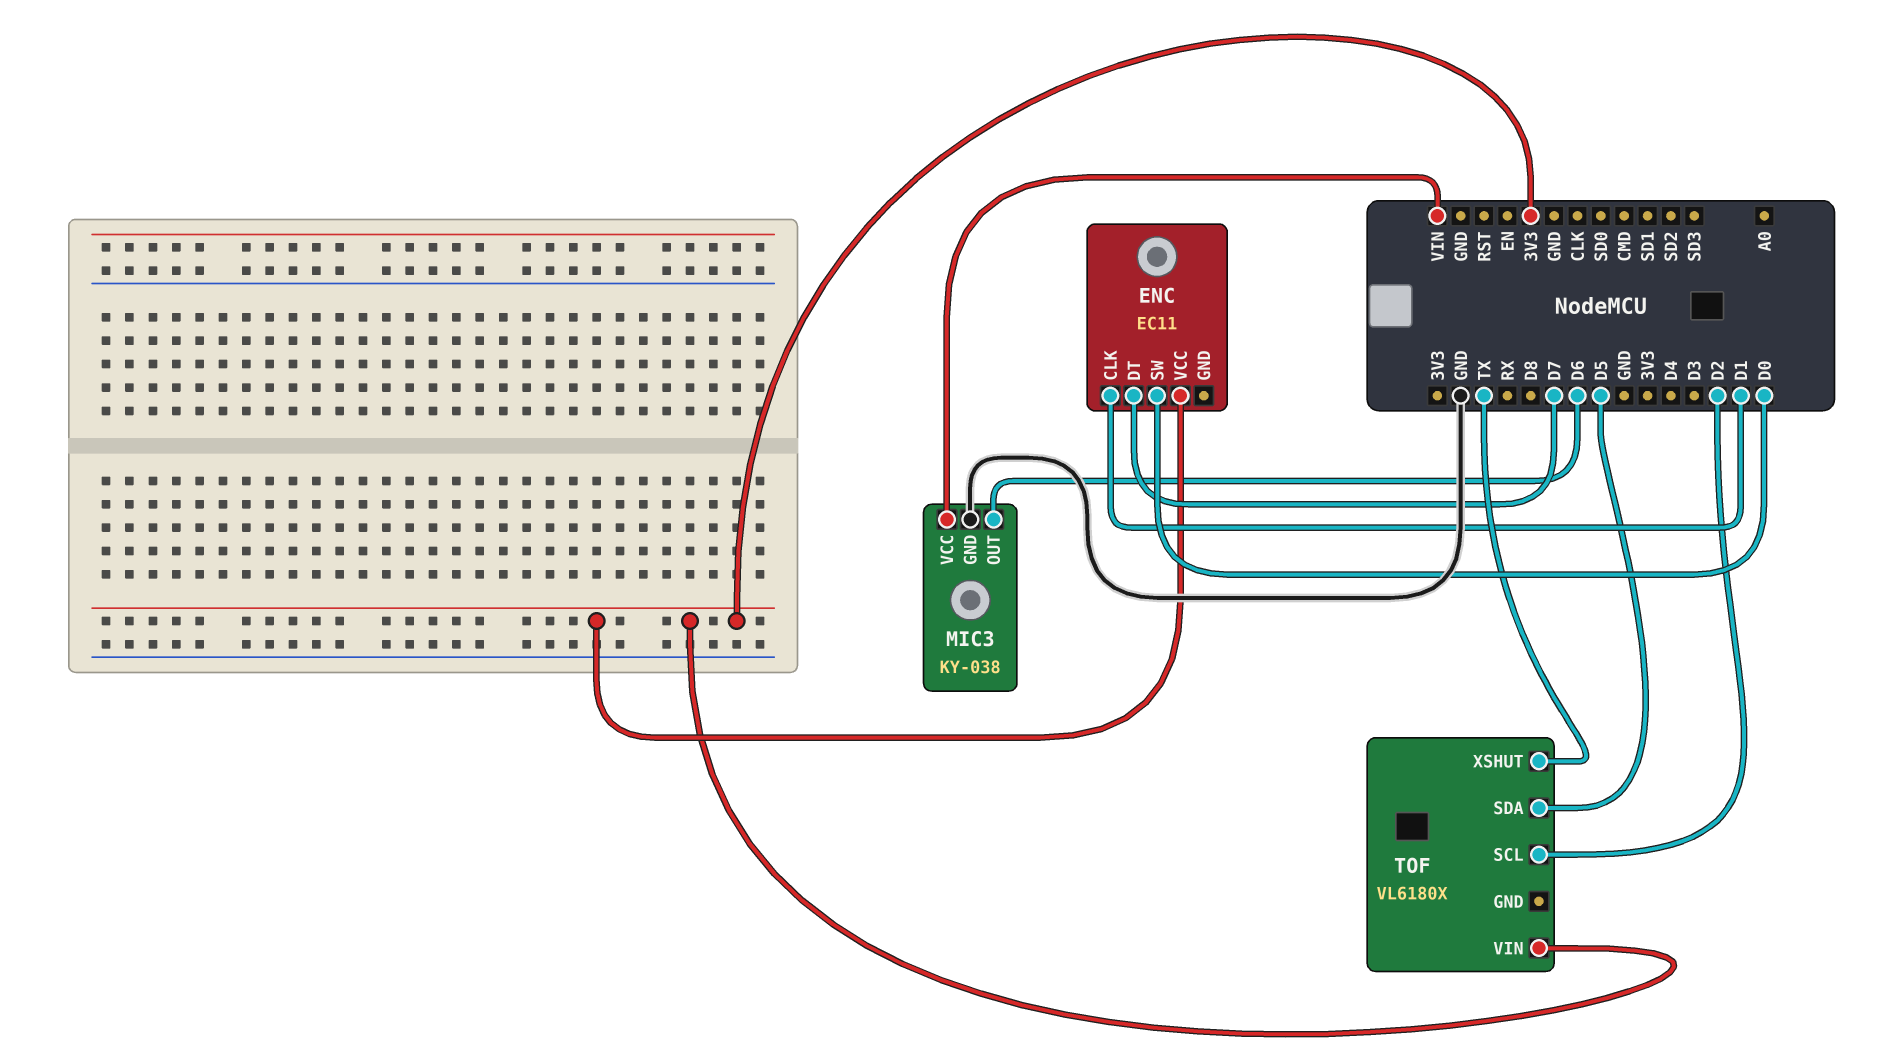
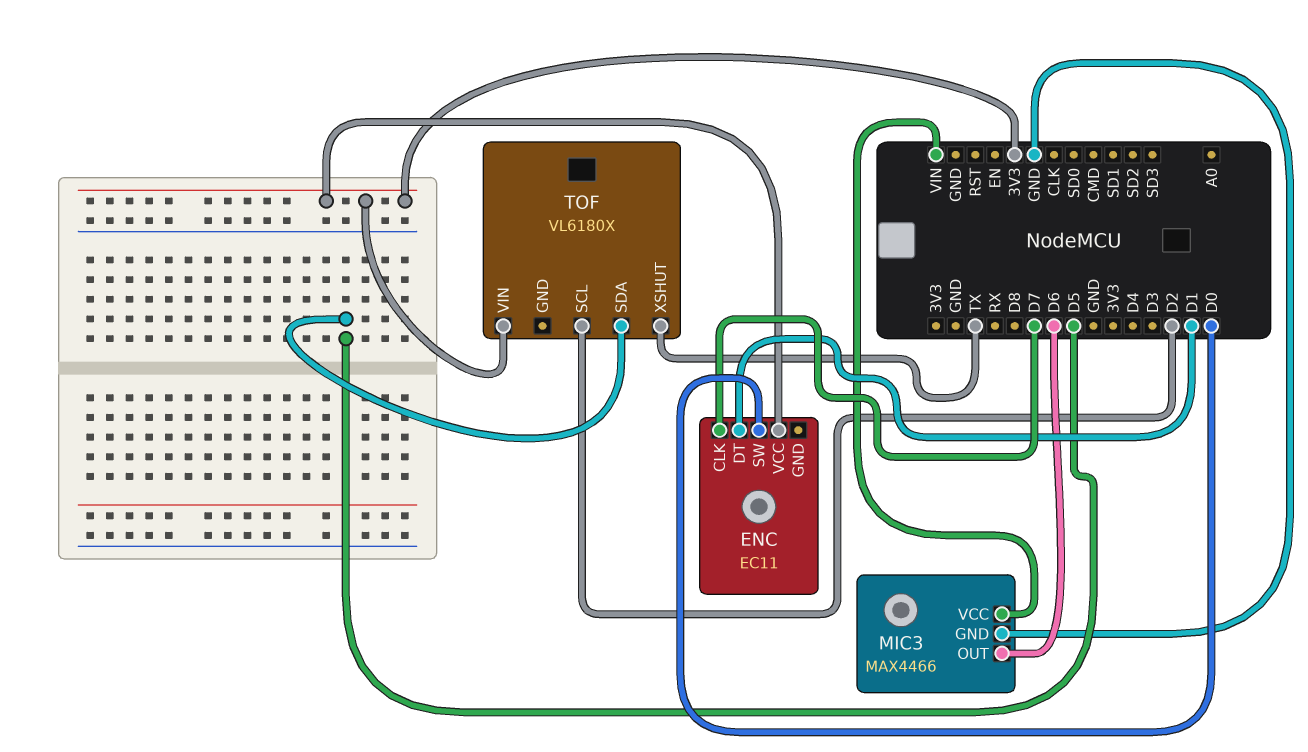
ENC pin CLK: D1 -> D7
ENC pin DT: D7 -> D1
MIC3: KY-038 -> MAX4466

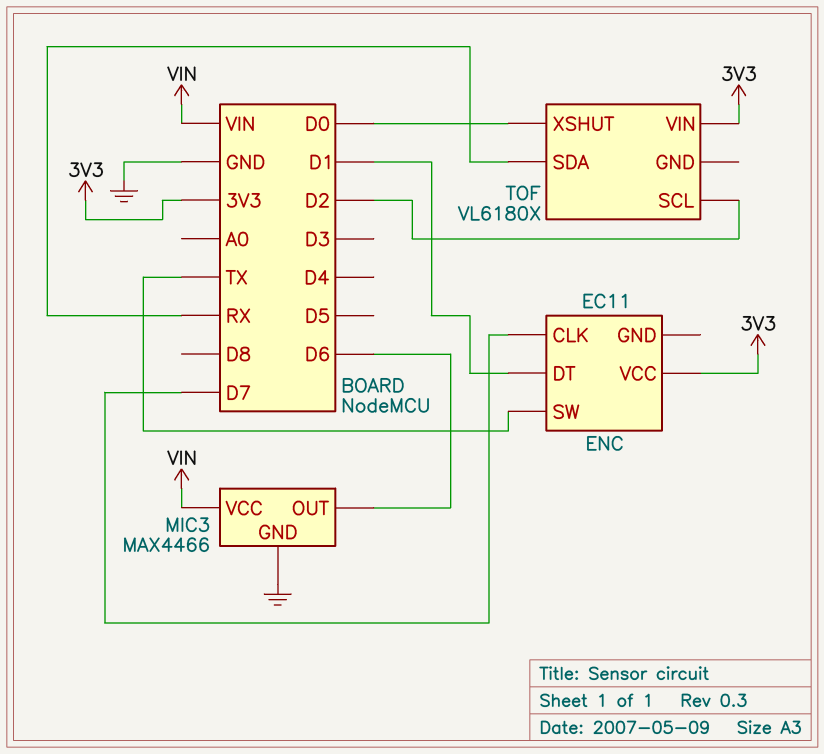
ENC pin SW: D0 -> TX
TOF pin SDA: D5 -> RX
TOF pin XSHUT: TX -> D0

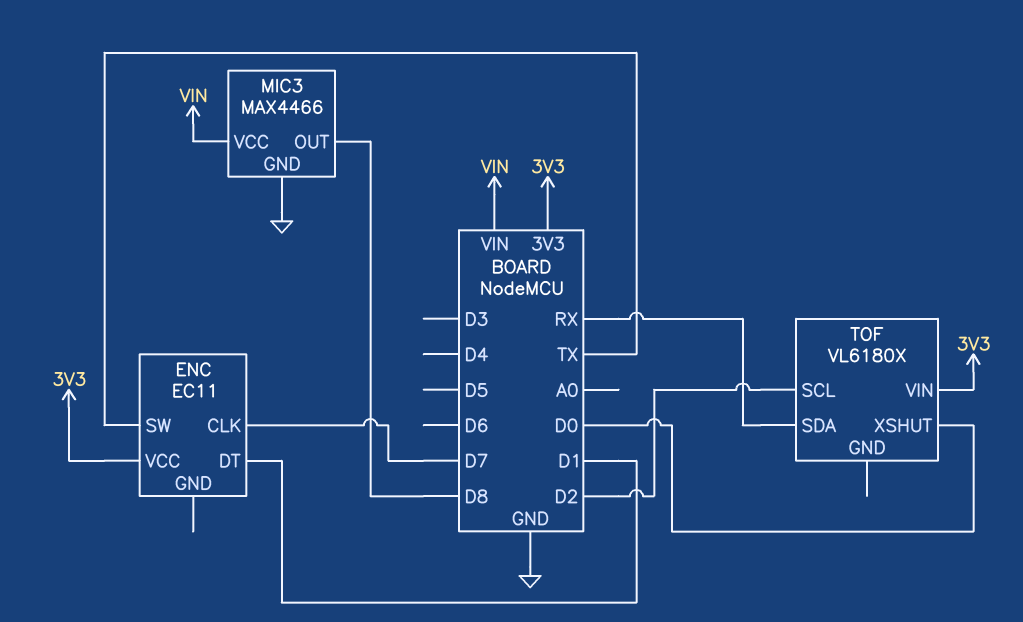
MIC3 pin OUT: D6 -> D8

